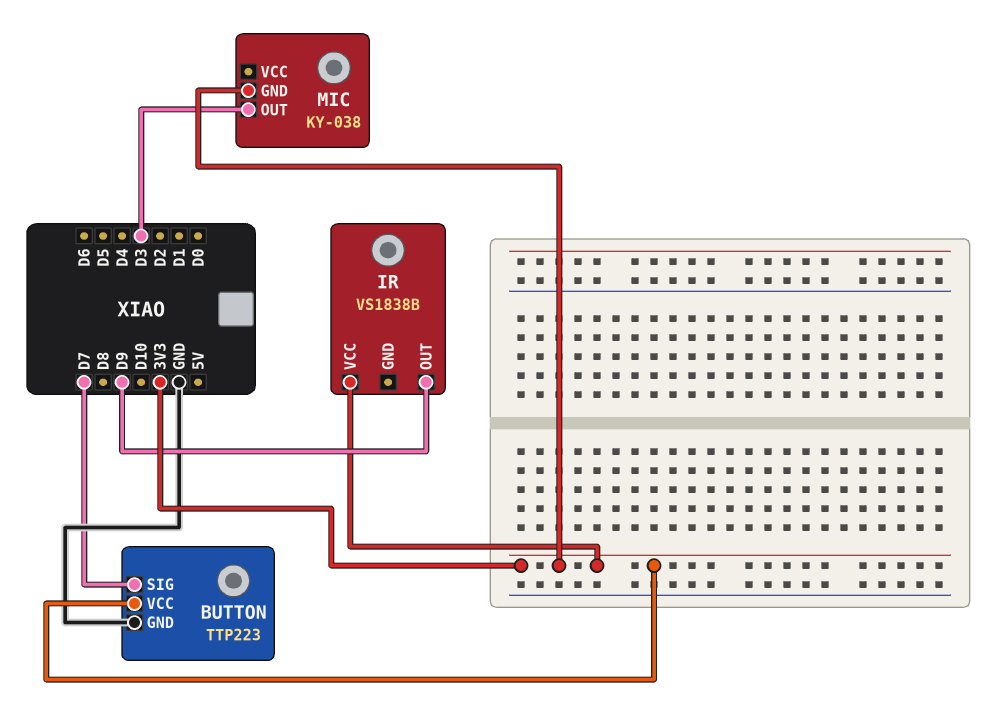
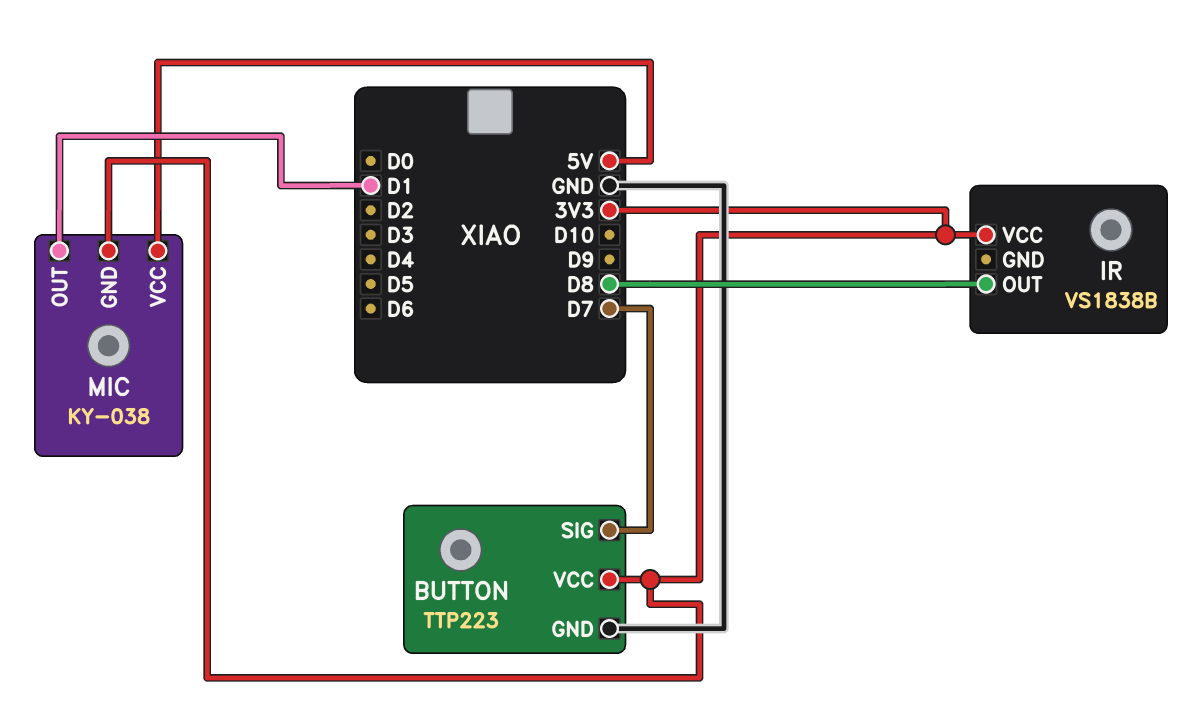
IR pin OUT: D9 -> D8
MIC pin OUT: D3 -> D1
MIC pin VCC: none -> 5V

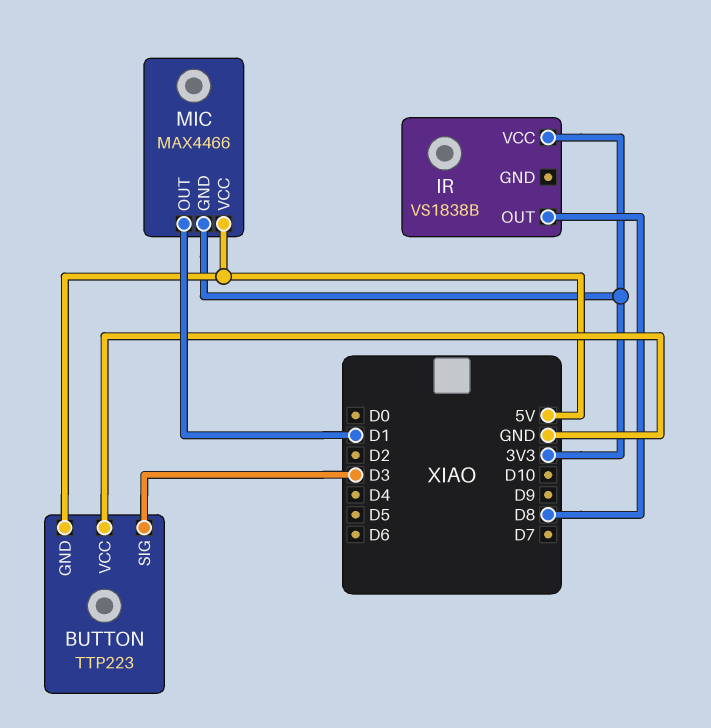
BUTTON pin GND: GND -> 5V
BUTTON pin SIG: D7 -> D3
BUTTON pin VCC: 3V3 -> GND
MIC: KY-038 -> MAX4466

